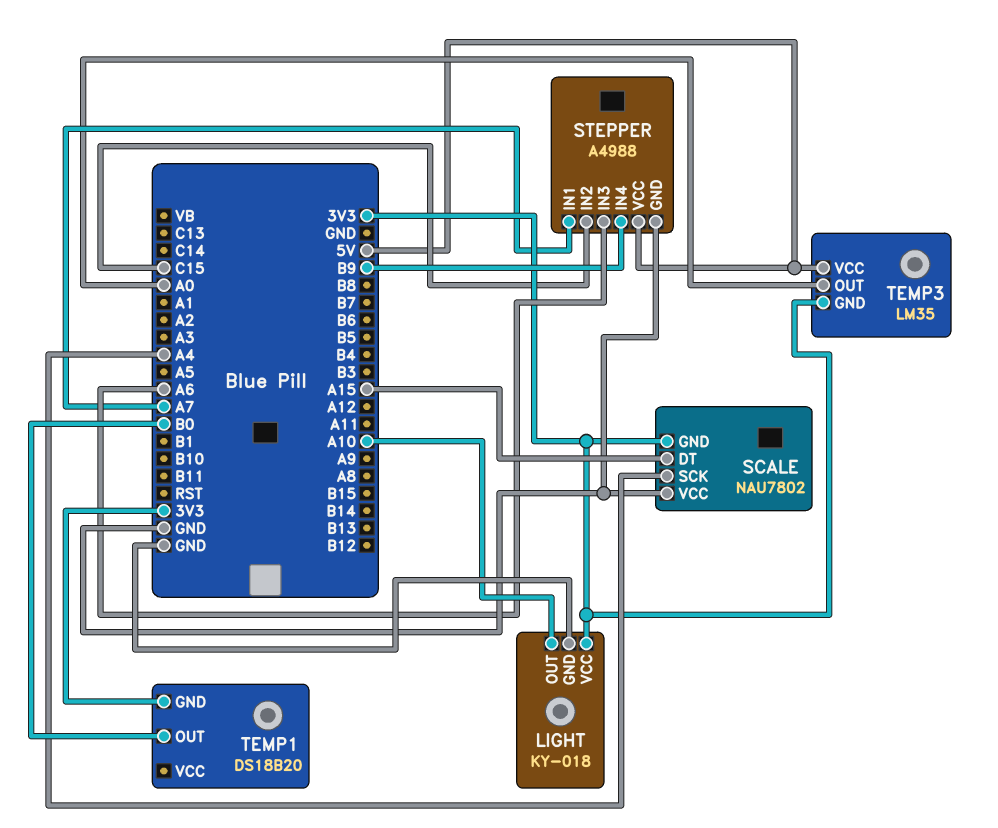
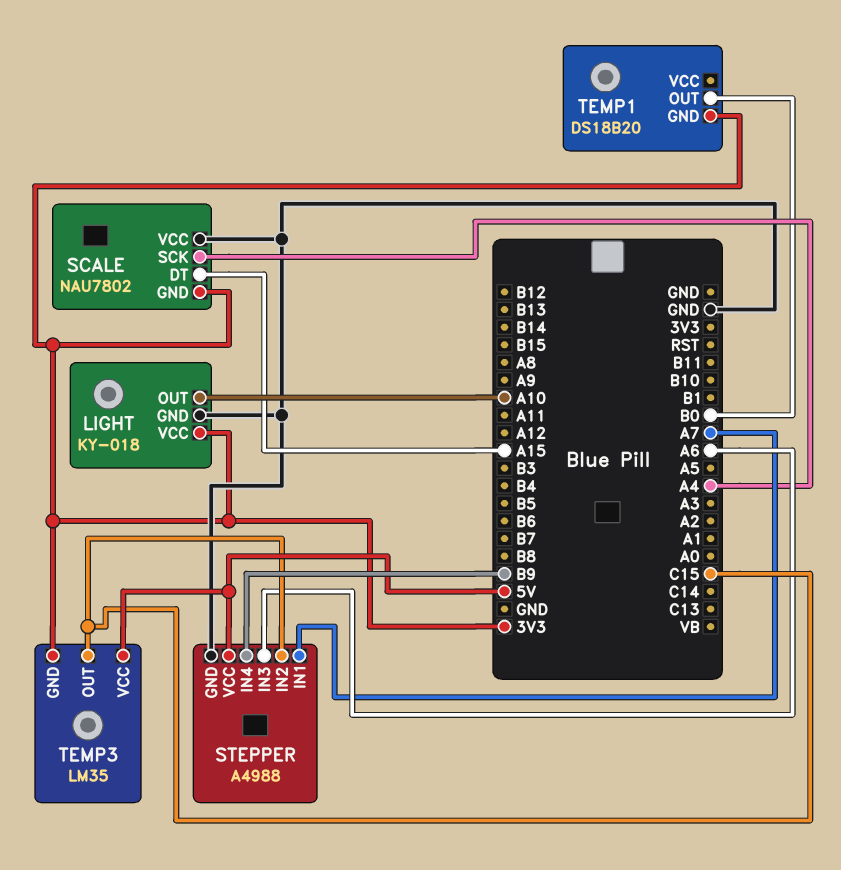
TEMP3 pin OUT: A0 -> C15

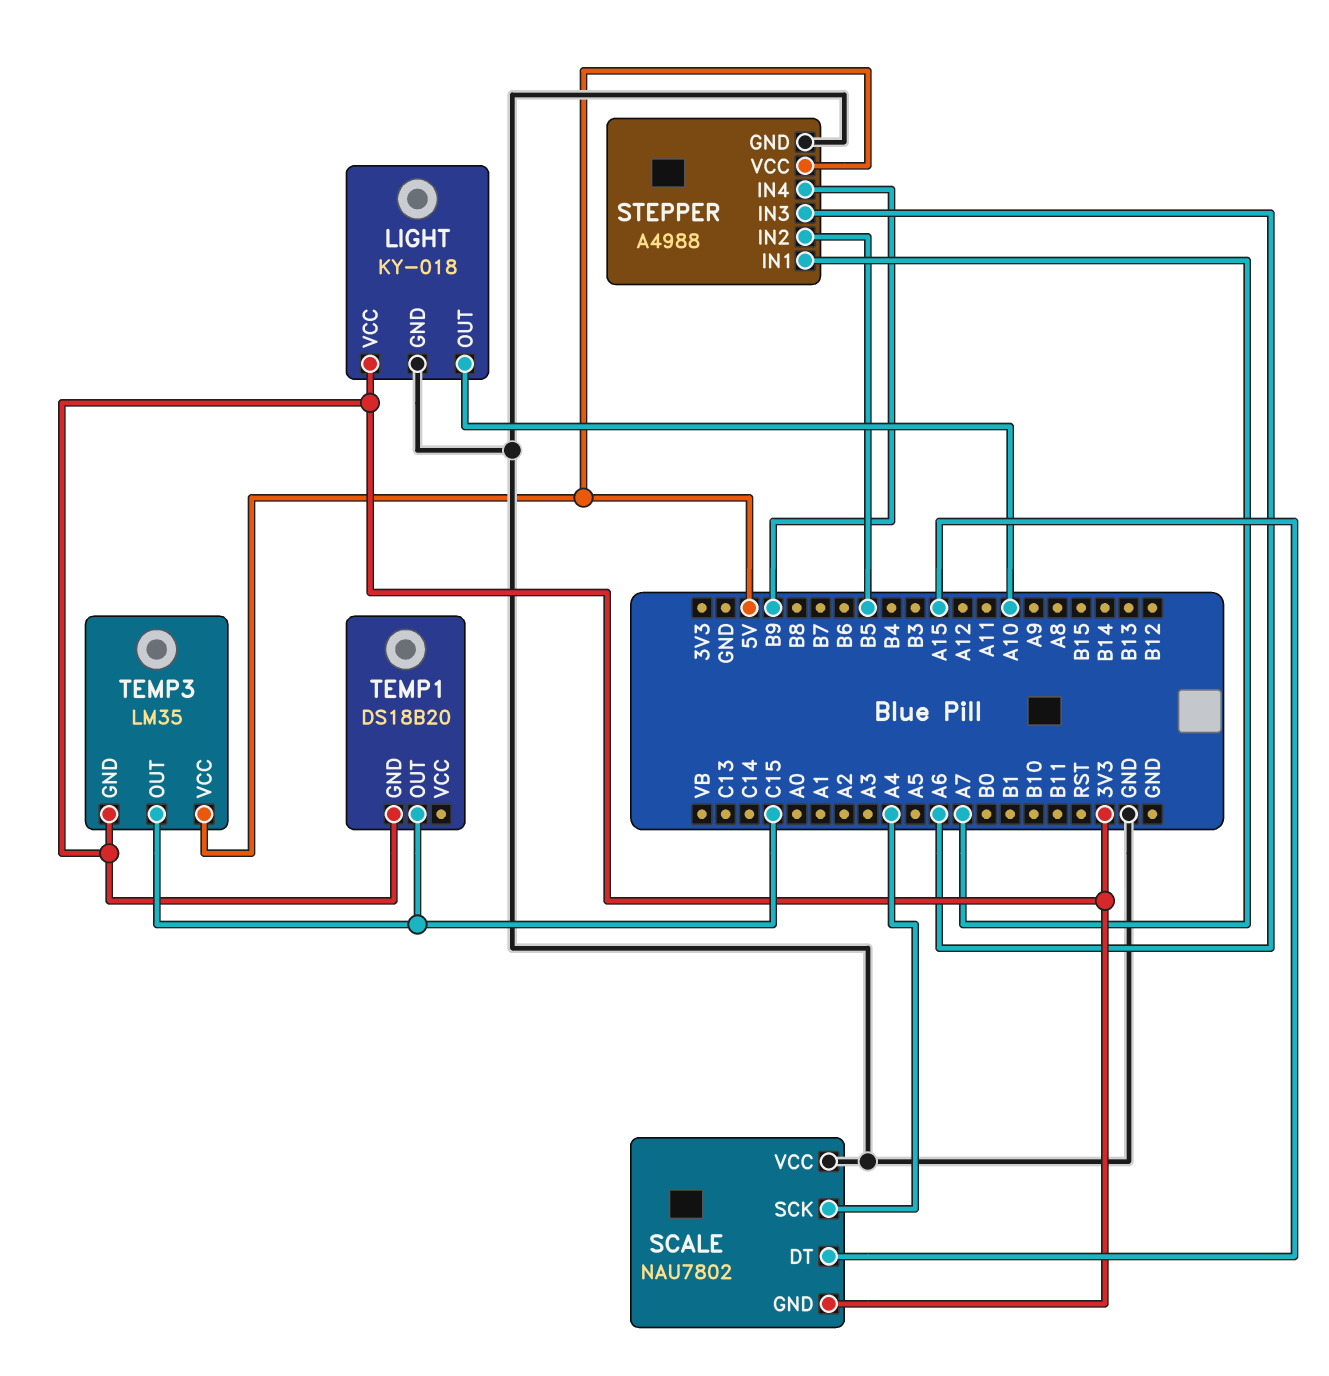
STEPPER pin IN2: C15 -> B5
TEMP1 pin OUT: B0 -> C15

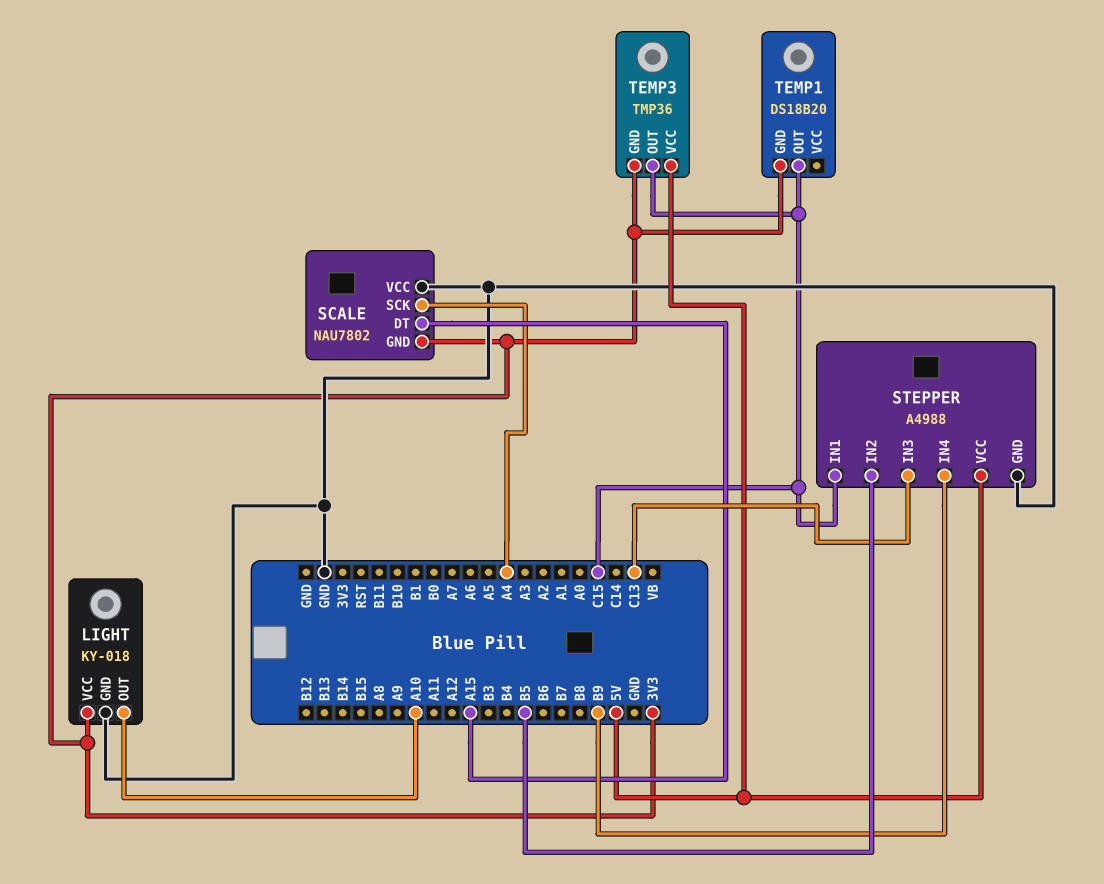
STEPPER pin IN1: A7 -> C15
STEPPER pin IN3: A6 -> C13
TEMP3: LM35 -> TMP36

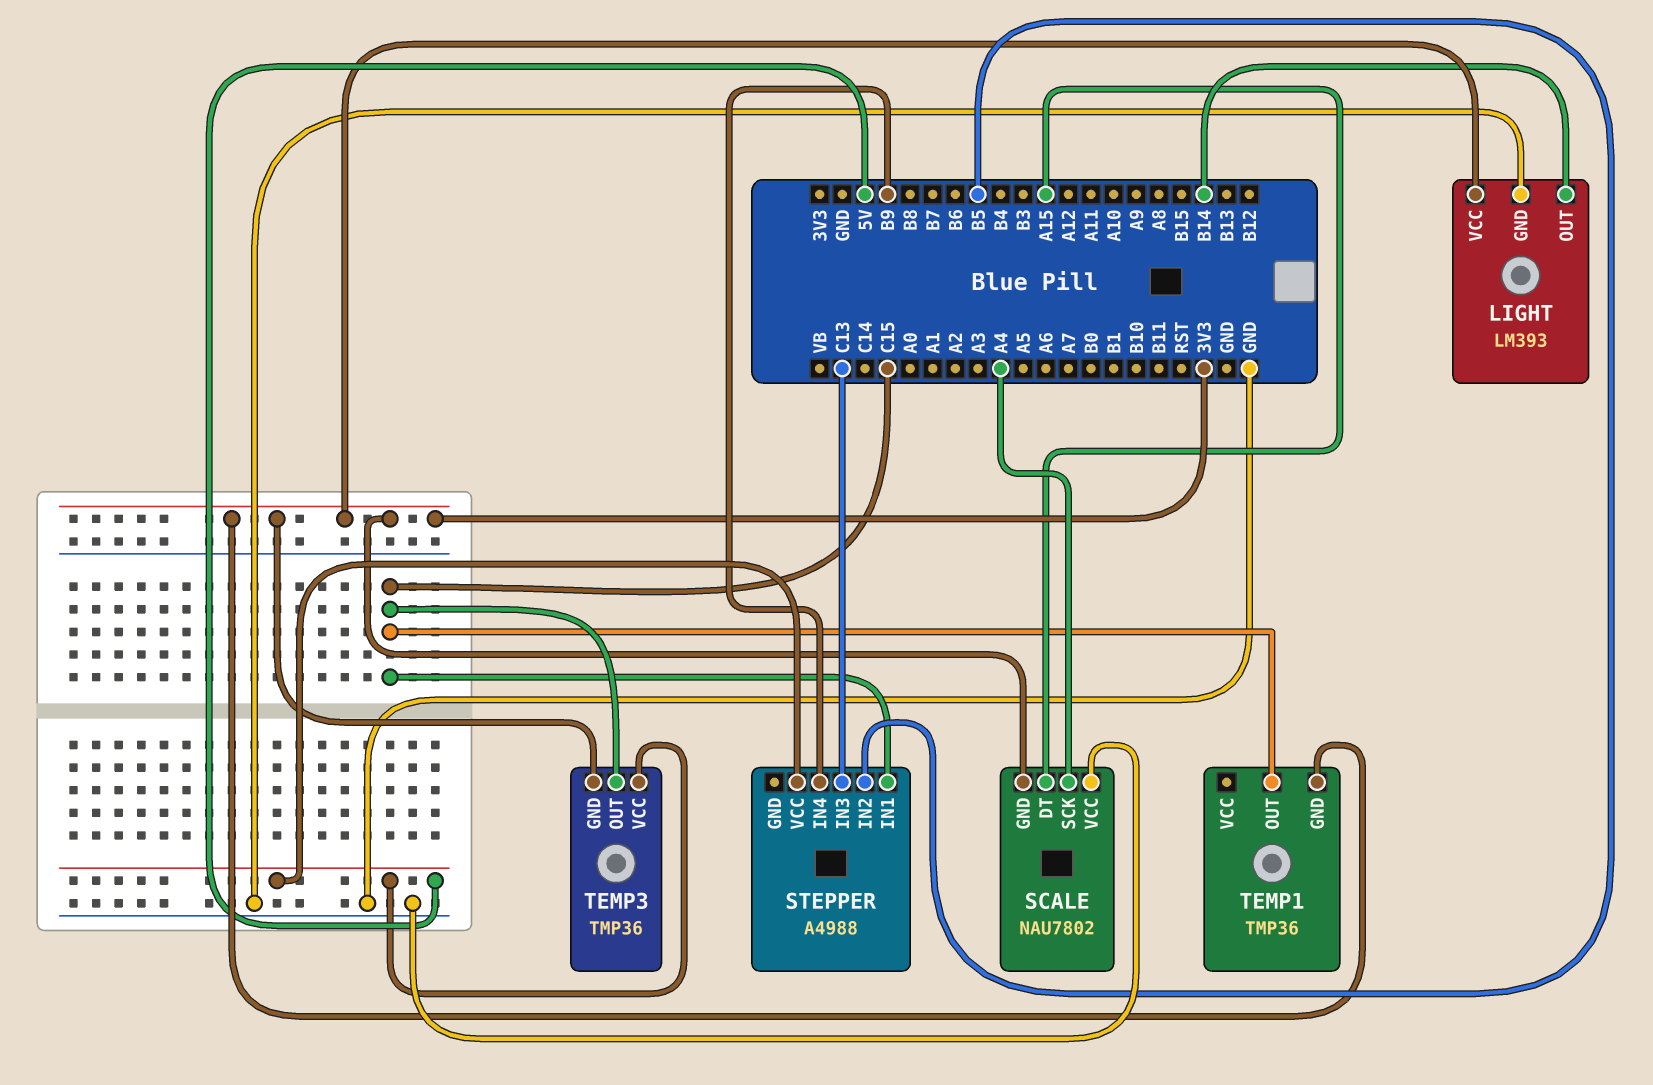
LIGHT: KY-018 -> LM393
LIGHT pin OUT: A10 -> B14
STEPPER pin GND: GND -> none
TEMP1: DS18B20 -> TMP36

